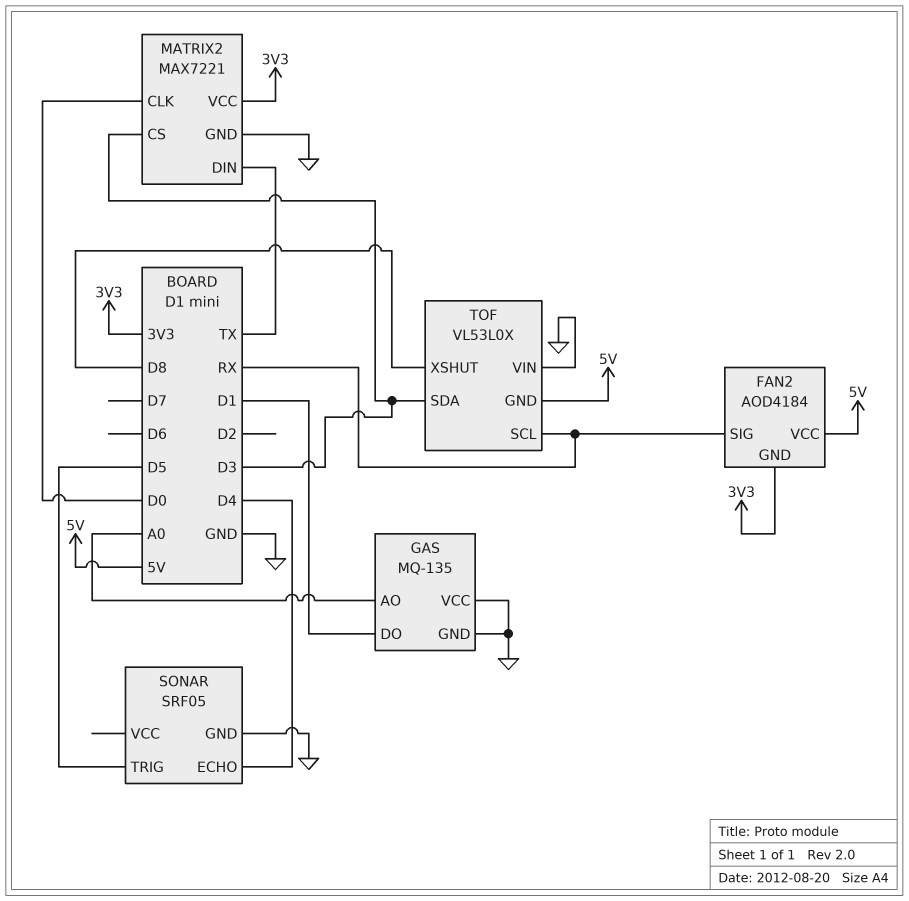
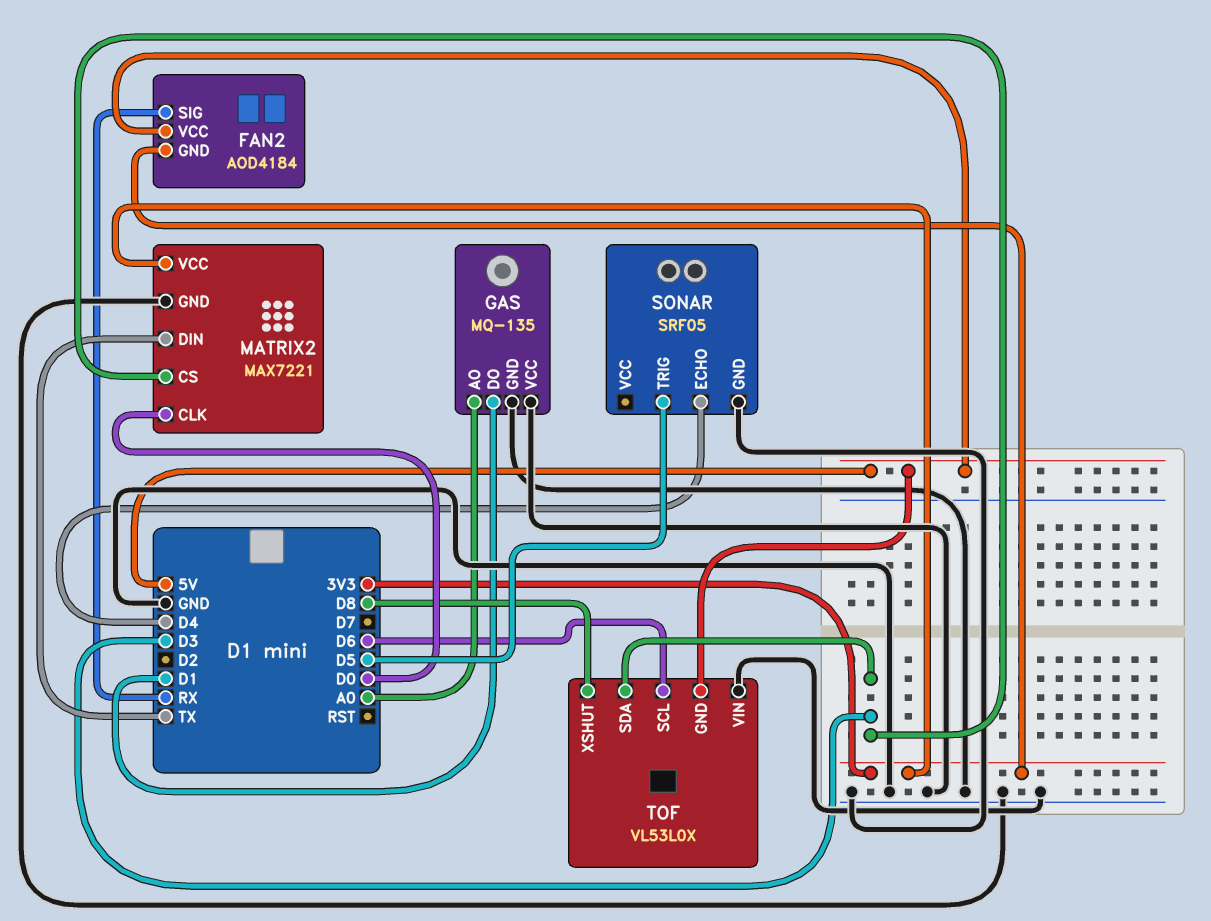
TOF pin SCL: RX -> D6

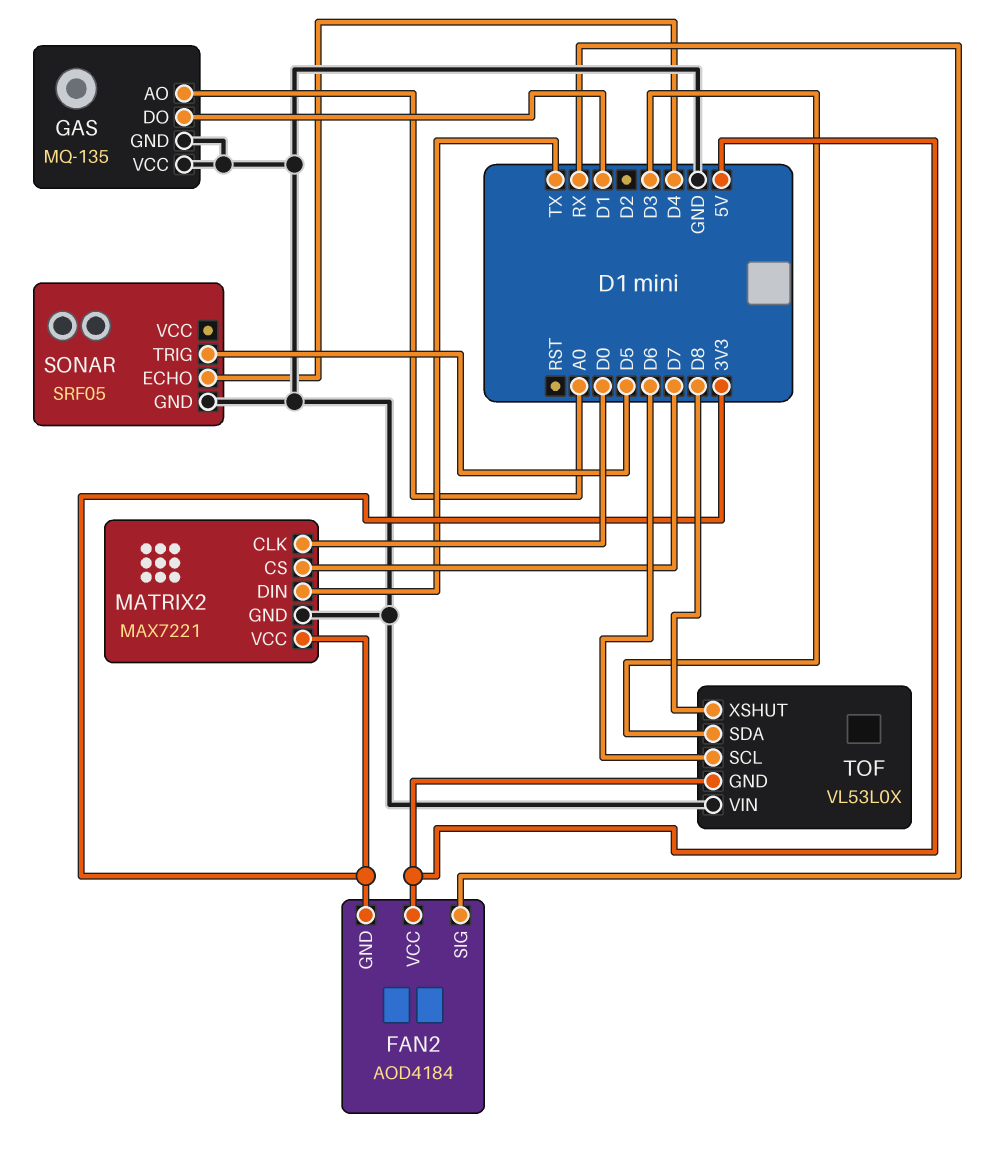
MATRIX2 pin CS: D3 -> D7

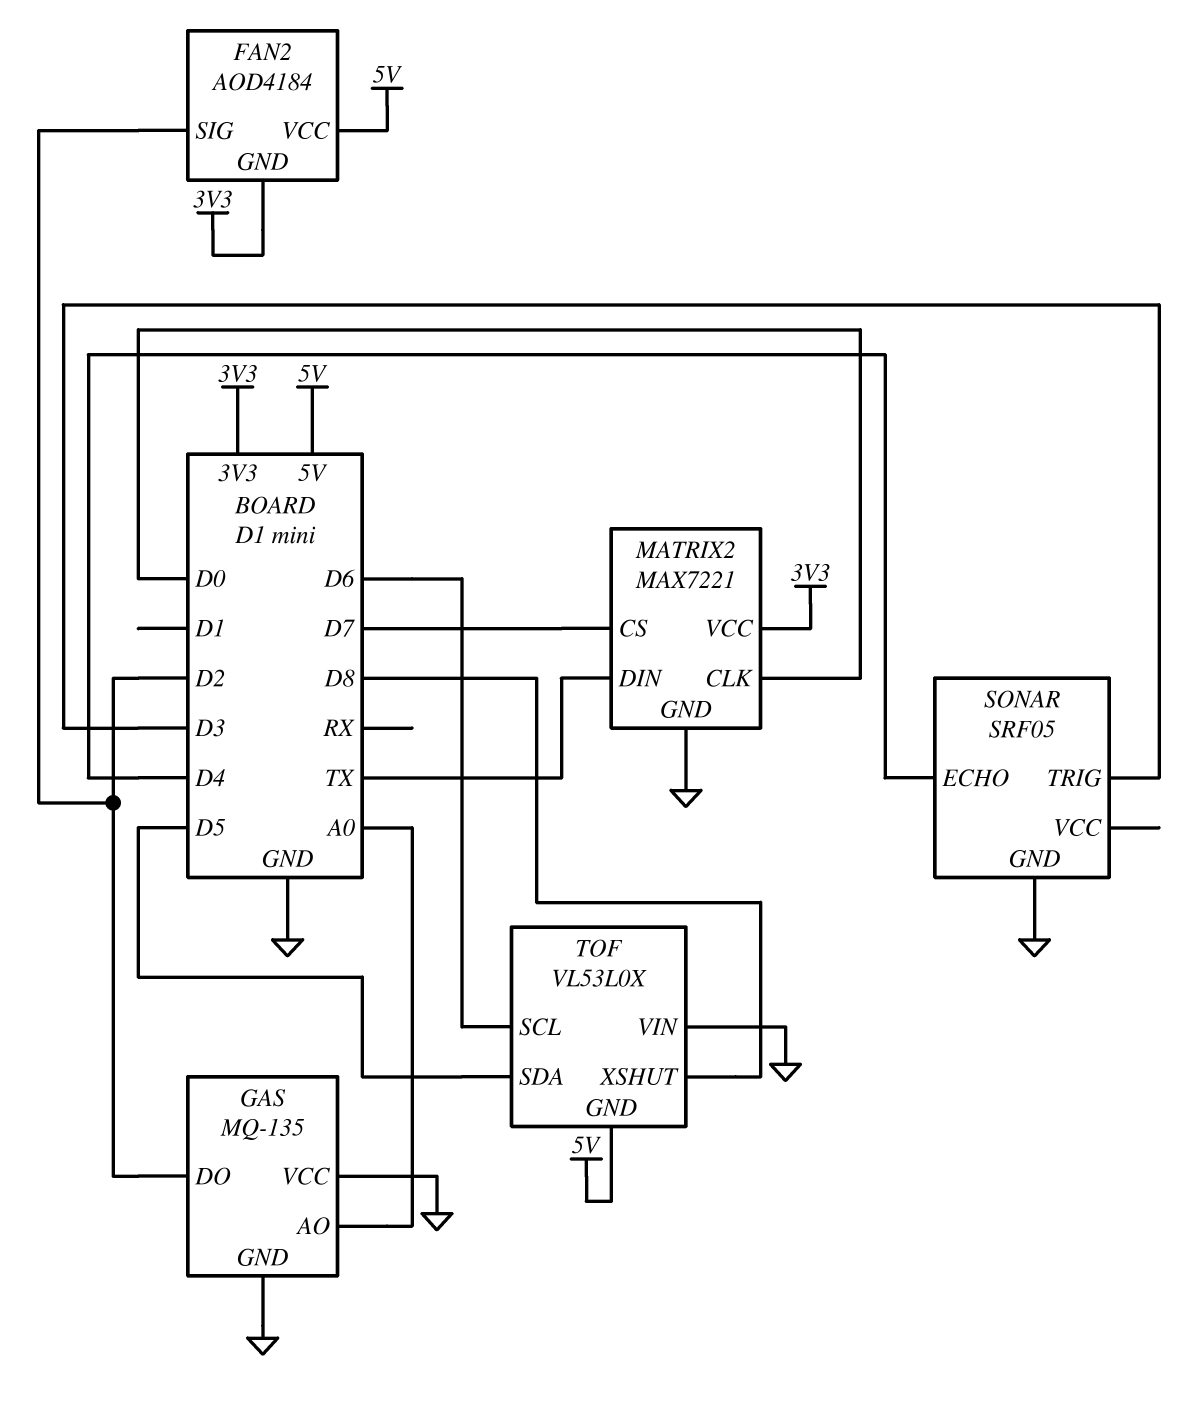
FAN2 pin SIG: RX -> D2
GAS pin DO: D1 -> D2
SONAR pin TRIG: D5 -> D3
TOF pin SDA: D3 -> D5

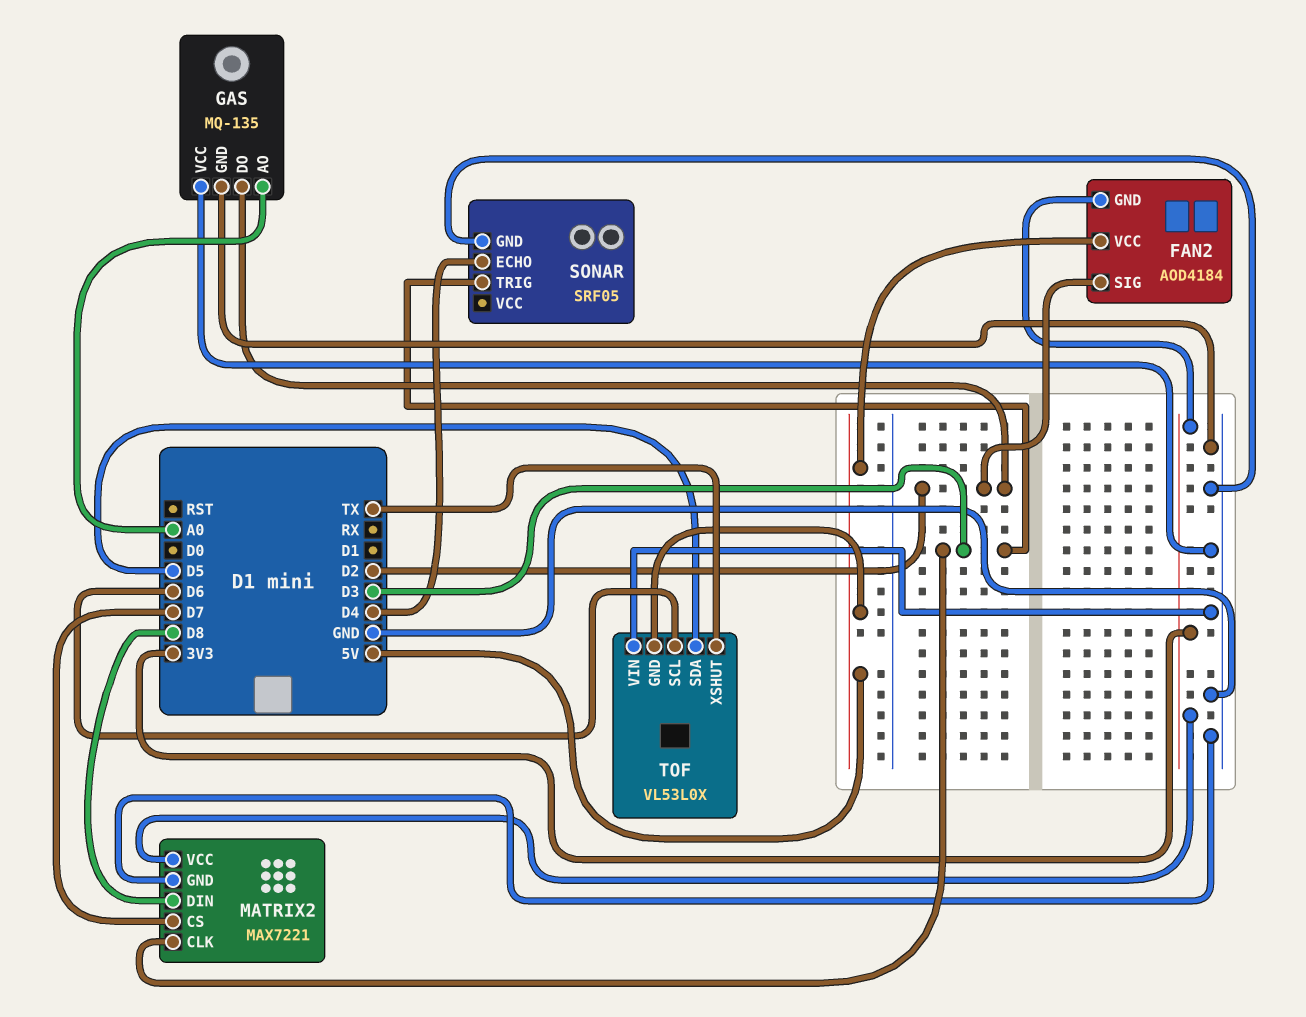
MATRIX2 pin CLK: D0 -> D3
MATRIX2 pin DIN: TX -> D8
TOF pin XSHUT: D8 -> TX

